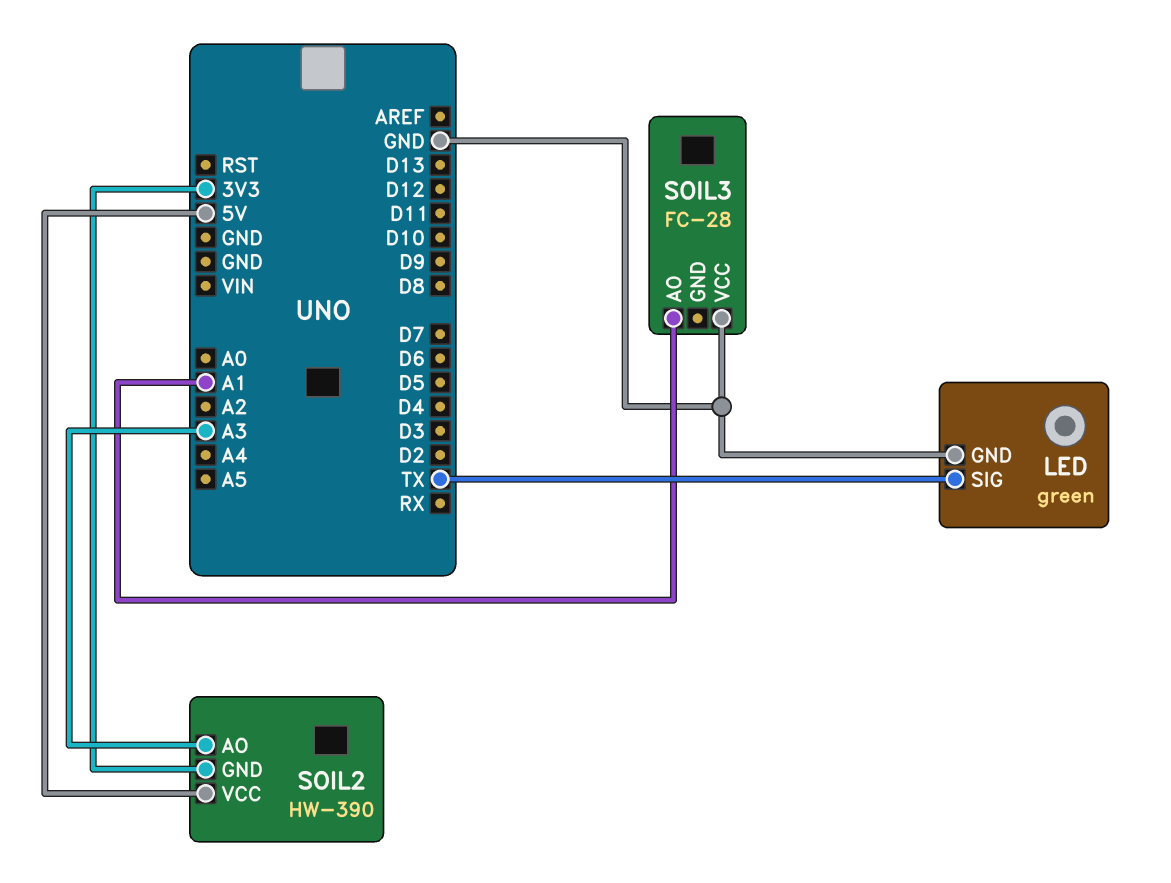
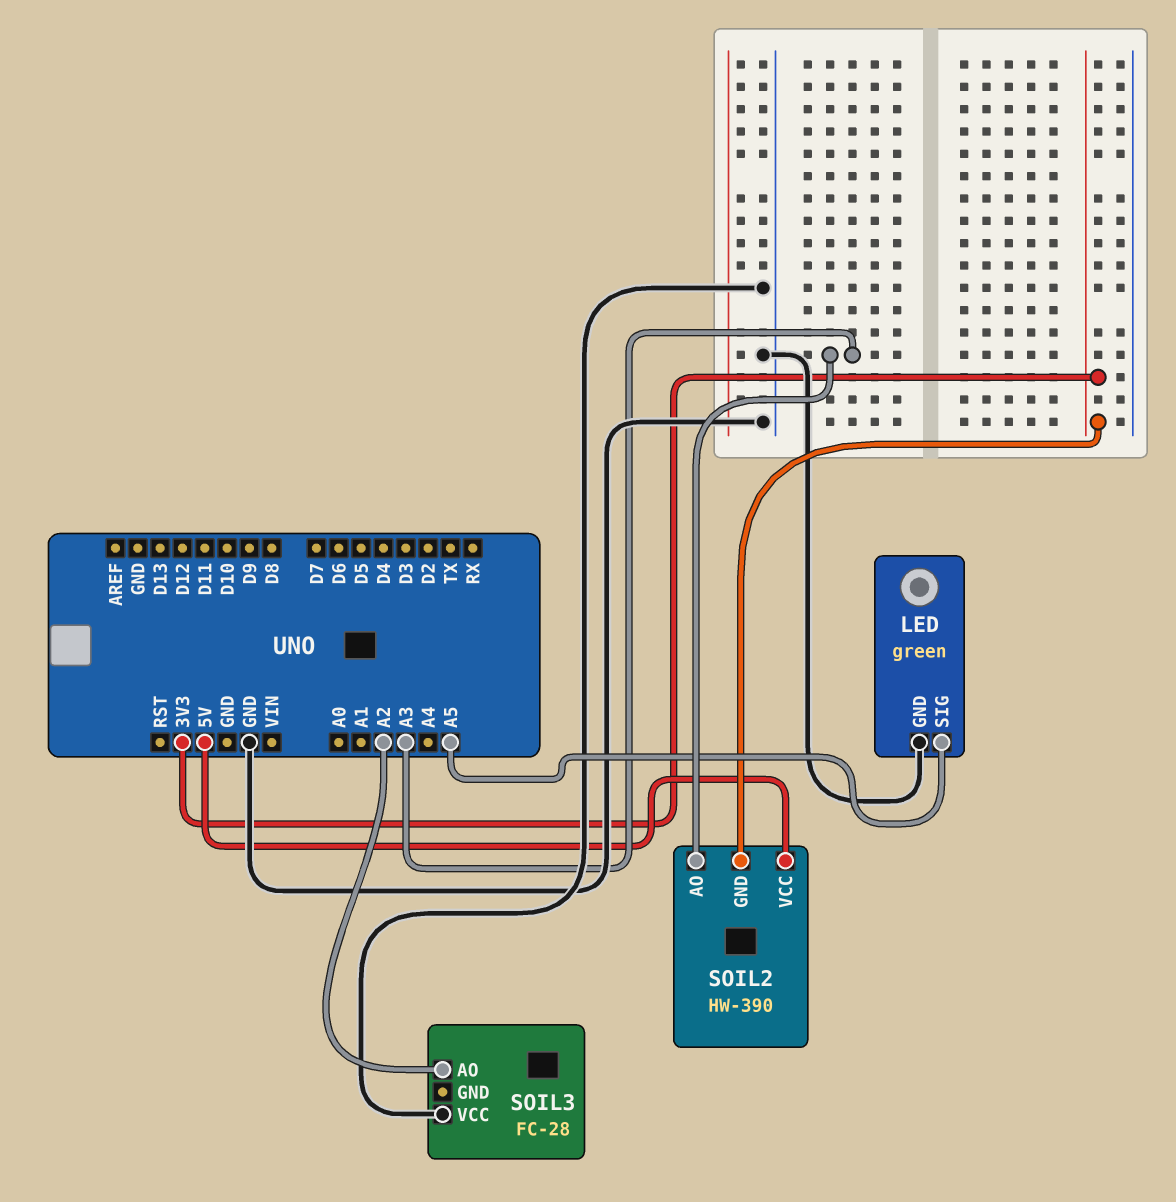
LED pin SIG: TX -> A5
SOIL3 pin AO: A1 -> A2

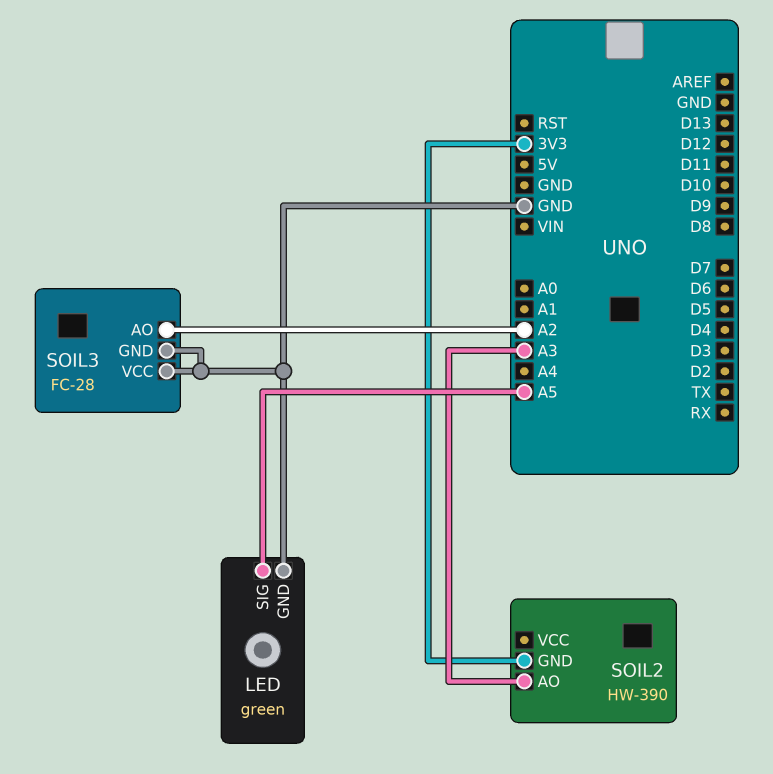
SOIL2 pin VCC: 5V -> none
SOIL3 pin GND: none -> GND

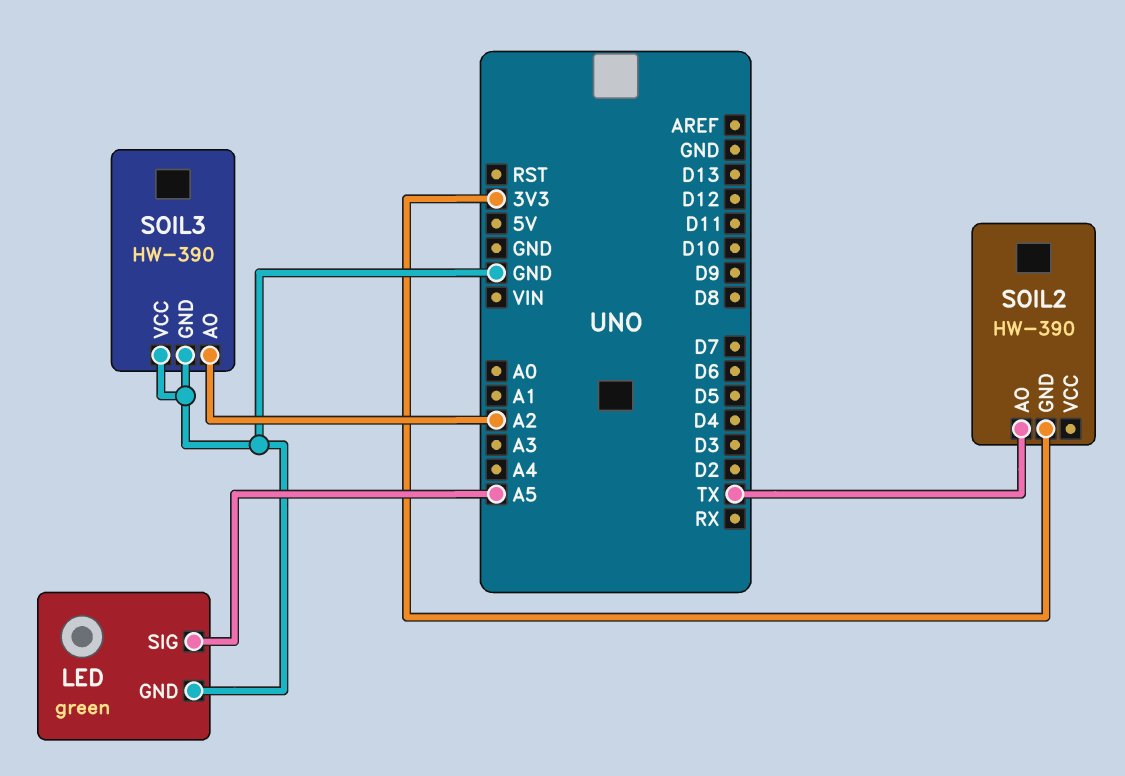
SOIL2 pin AO: A3 -> TX
SOIL3: FC-28 -> HW-390

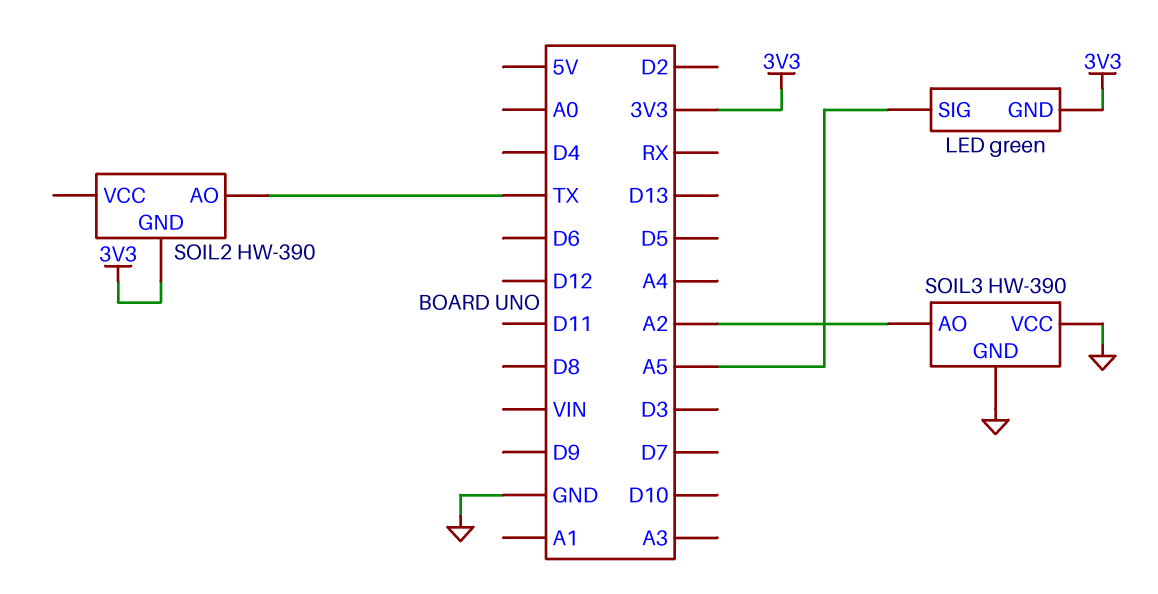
LED pin GND: GND -> 3V3

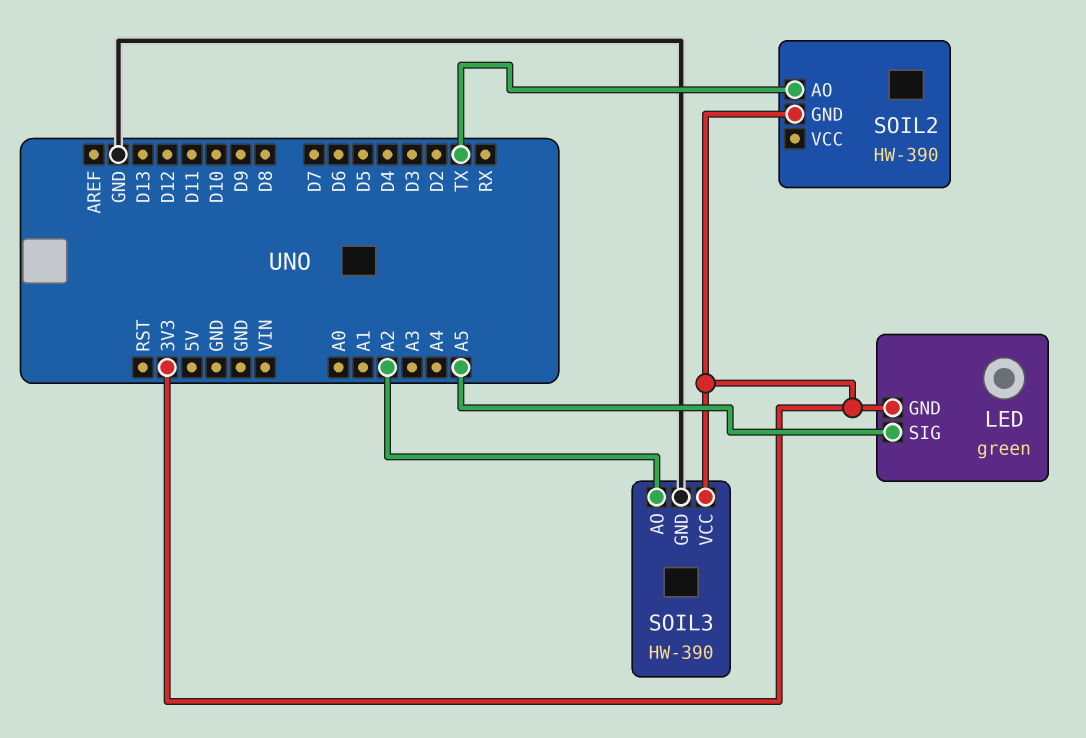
SOIL3 pin VCC: GND -> 3V3

